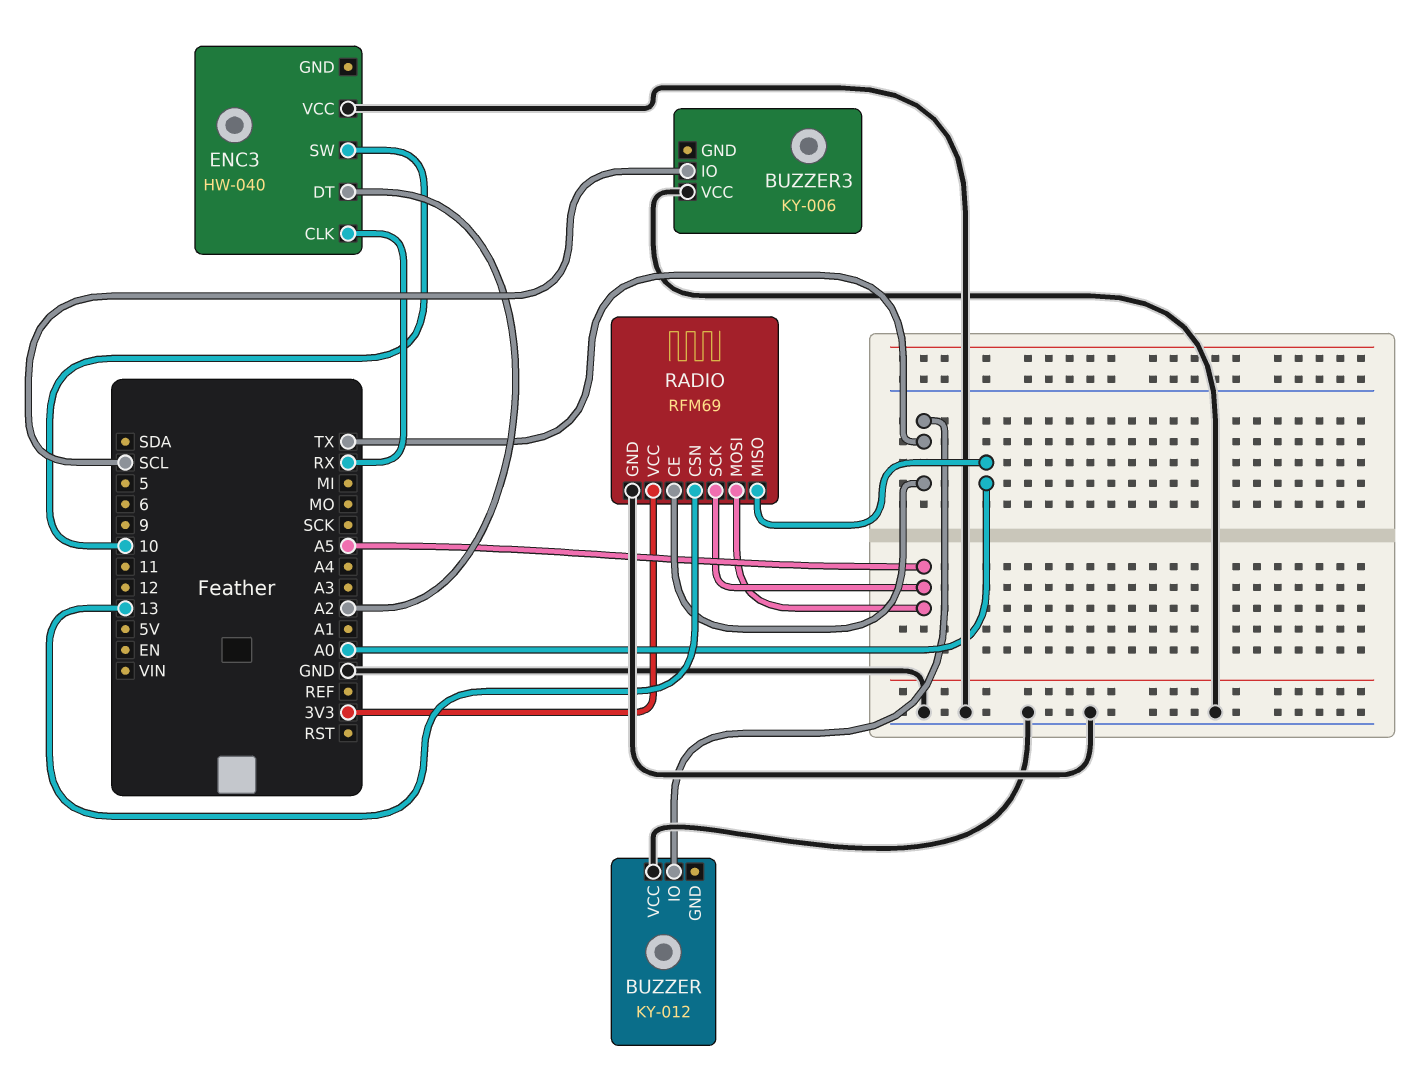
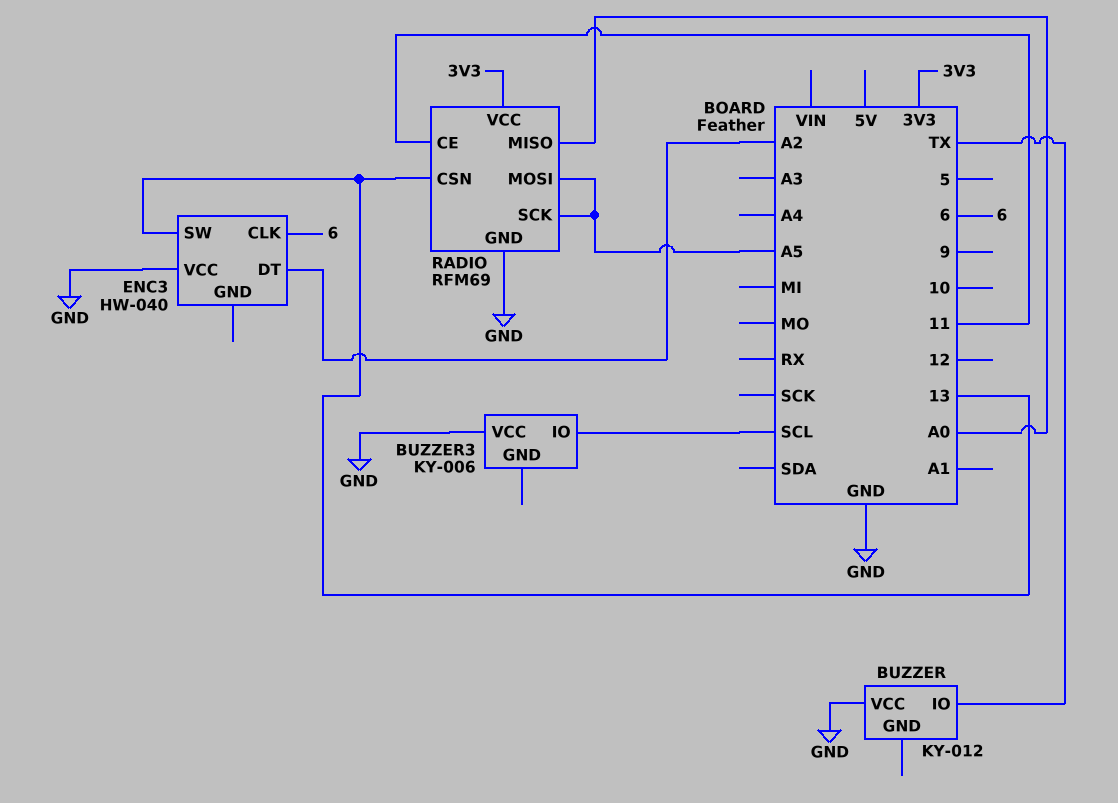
ENC3 pin CLK: RX -> 6
ENC3 pin SW: 10 -> 13
RADIO pin CE: TX -> 11

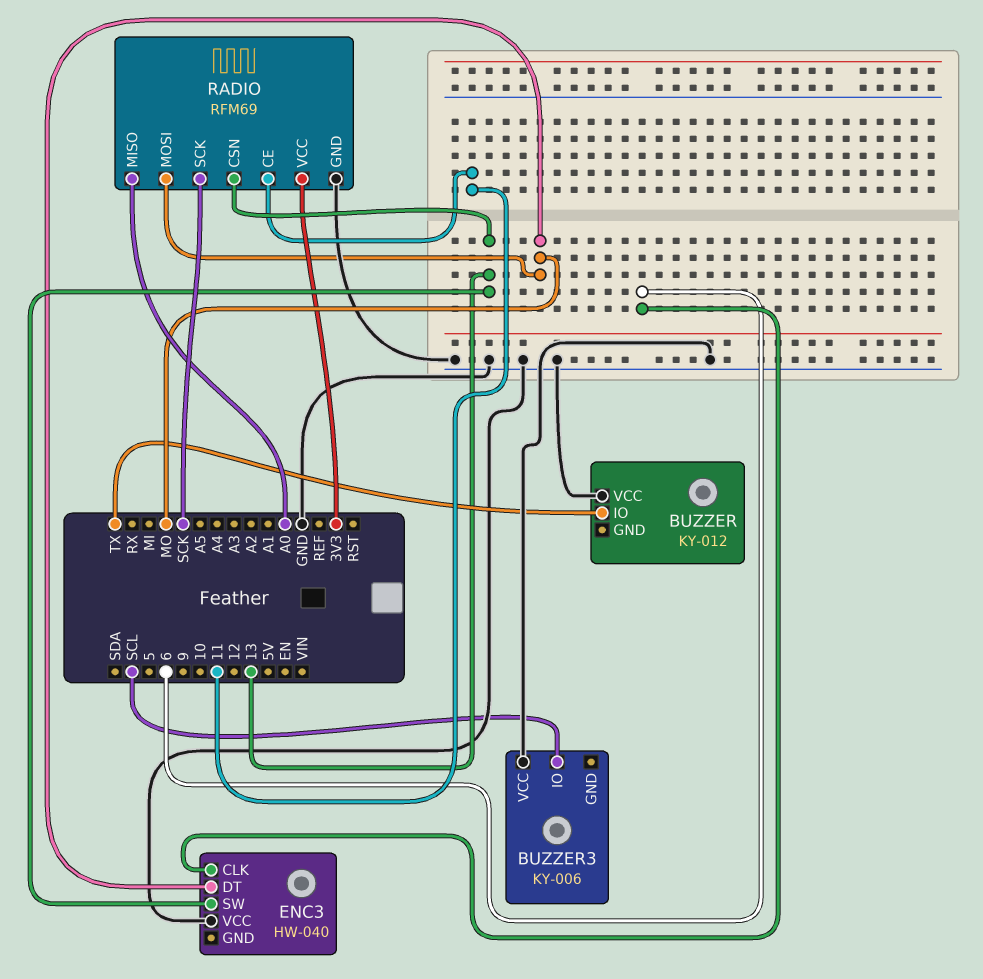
ENC3 pin DT: A2 -> MO
RADIO pin MOSI: A5 -> MO
RADIO pin SCK: A5 -> SCK

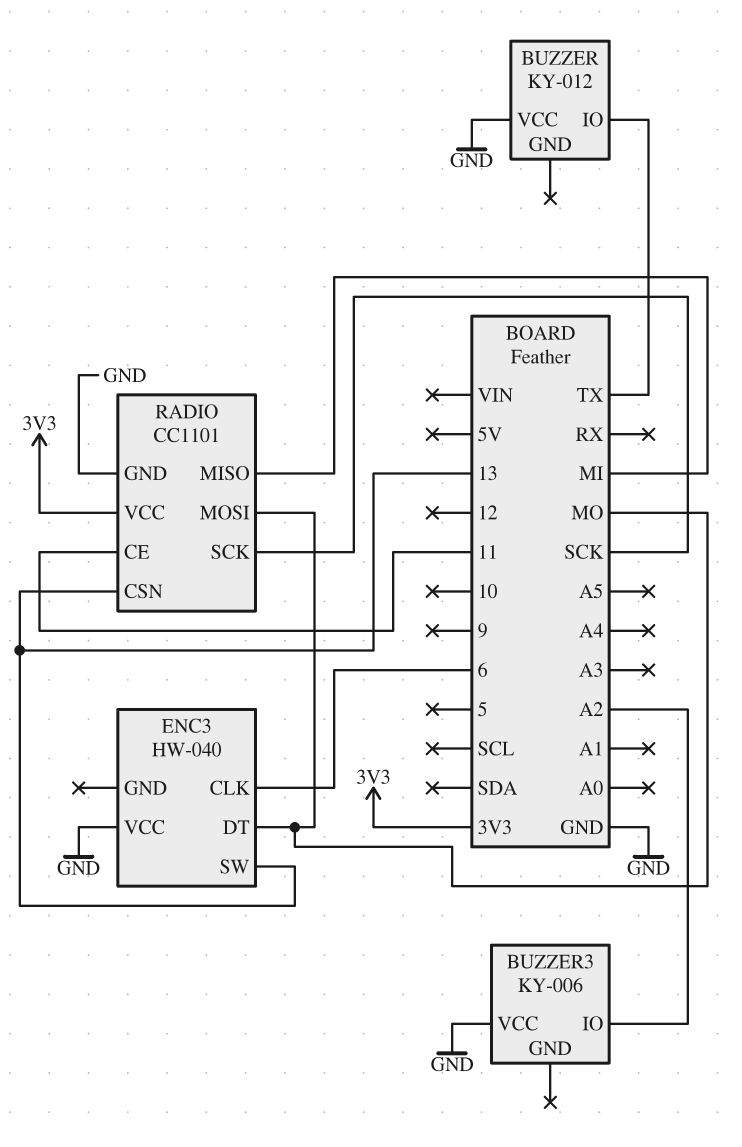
BUZZER3 pin IO: SCL -> A2
RADIO: RFM69 -> CC1101
RADIO pin MISO: A0 -> MI

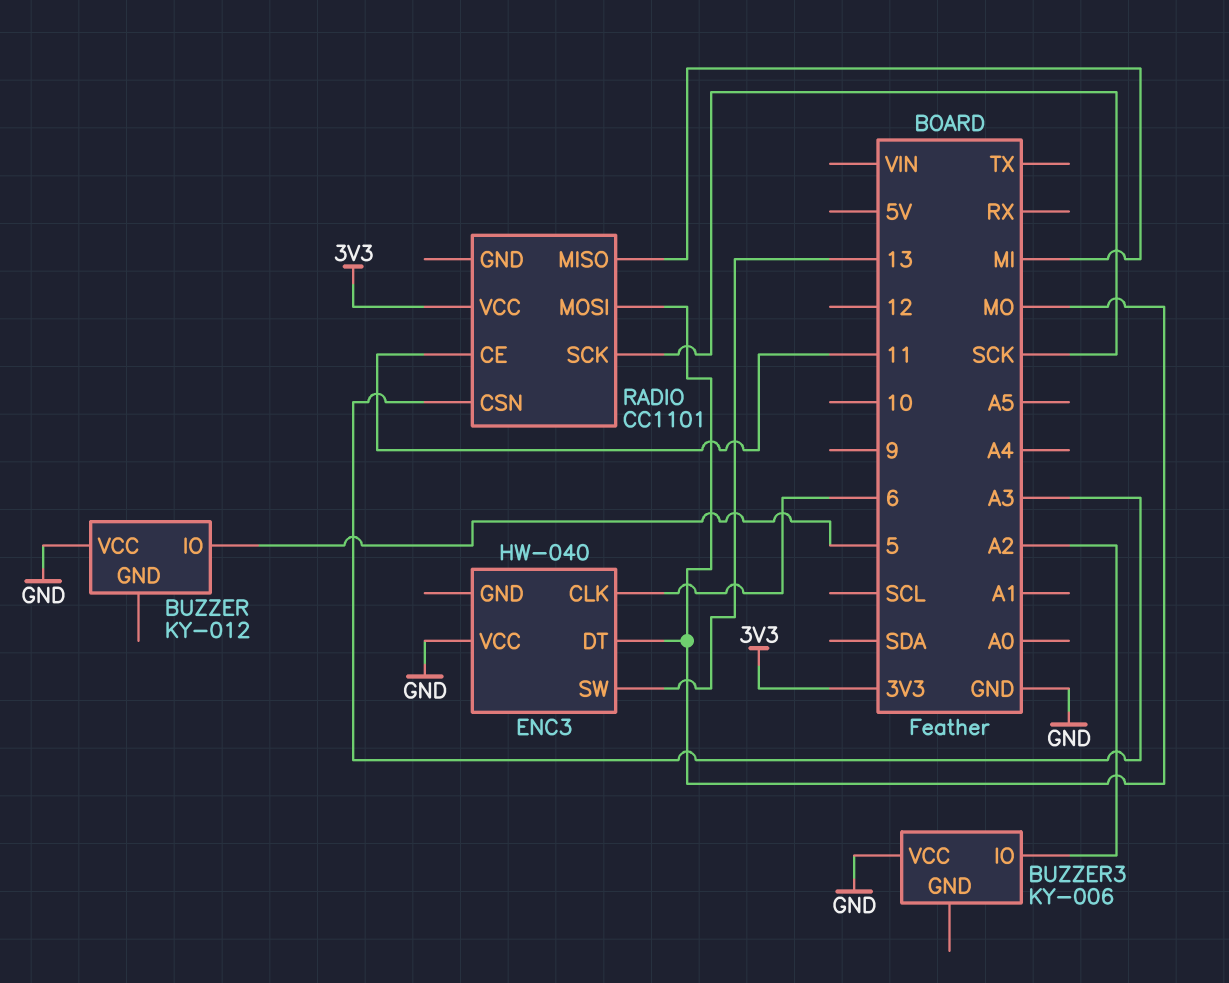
BUZZER pin IO: TX -> 5
RADIO pin CSN: 13 -> A3
RADIO pin GND: GND -> none

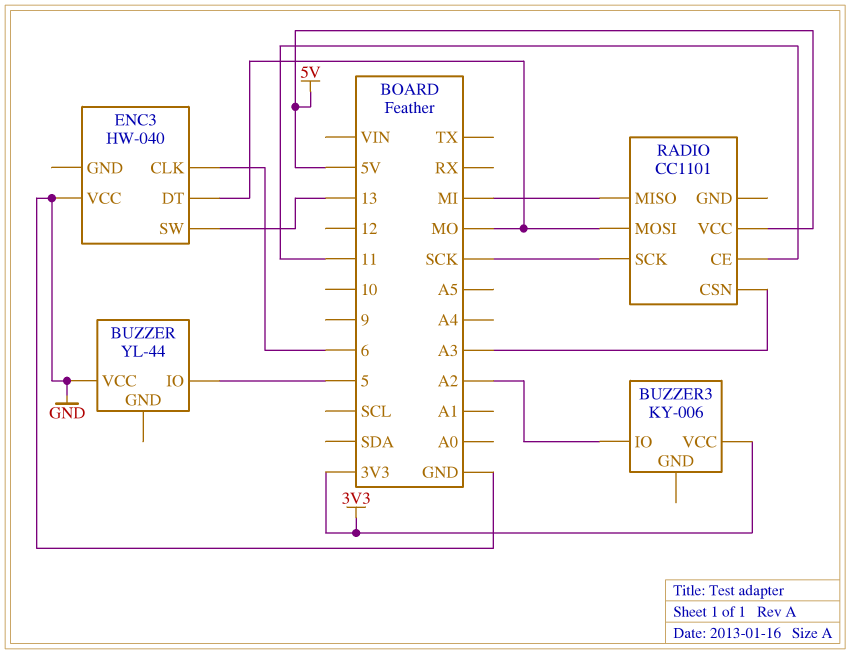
BUZZER: KY-012 -> YL-44
BUZZER3 pin VCC: GND -> 3V3
RADIO pin VCC: 3V3 -> 5V

